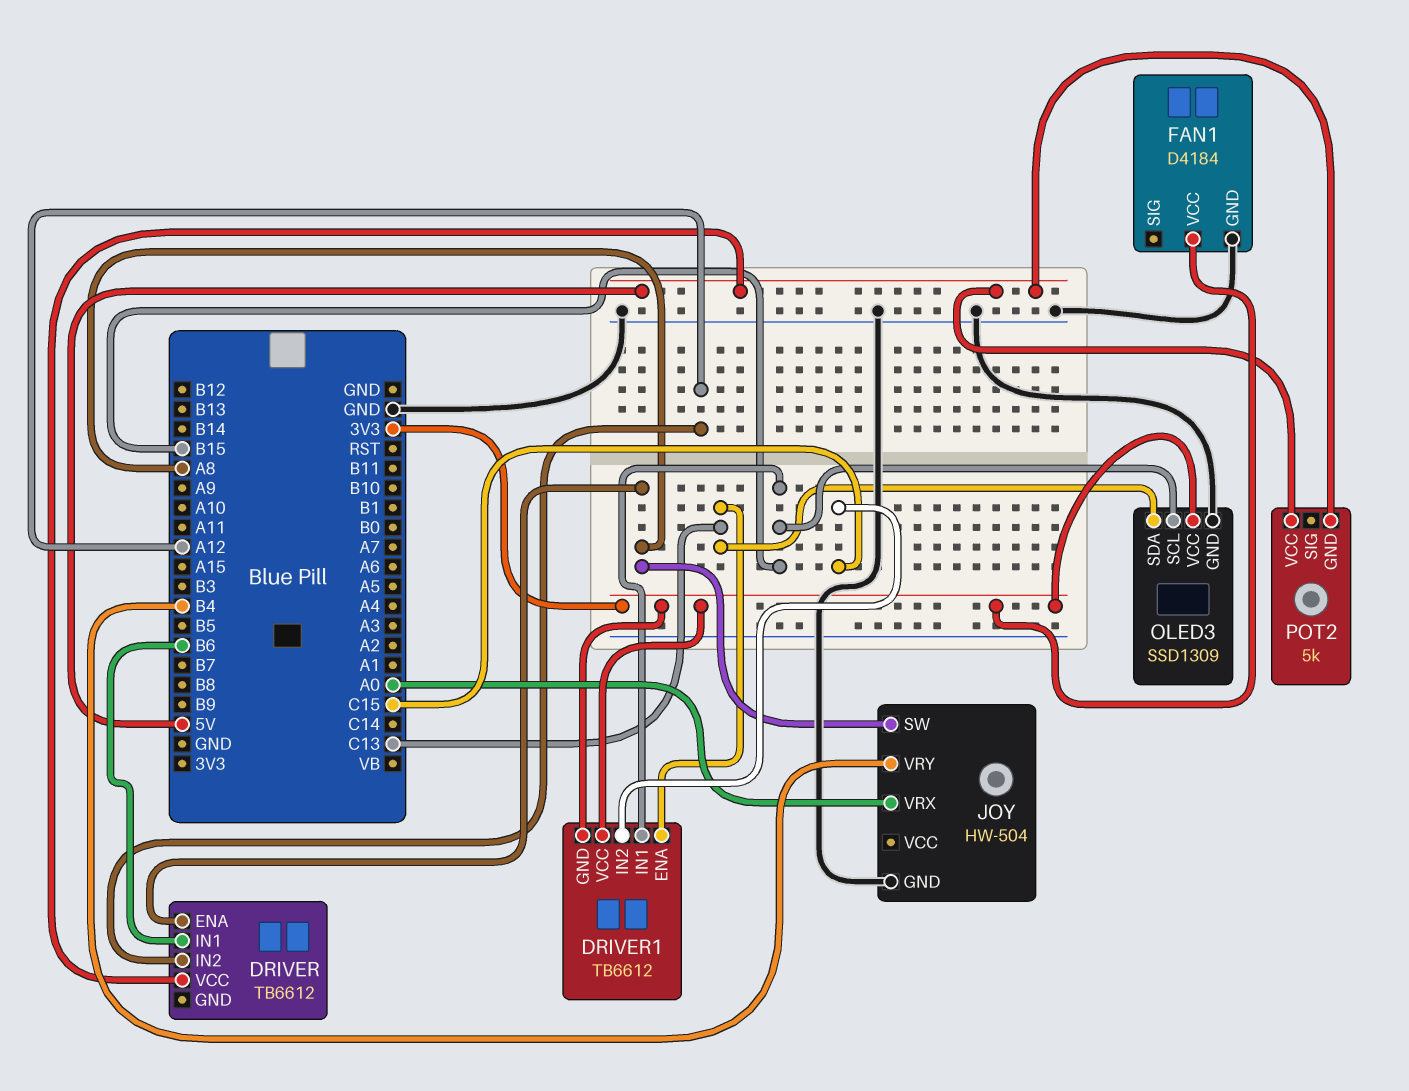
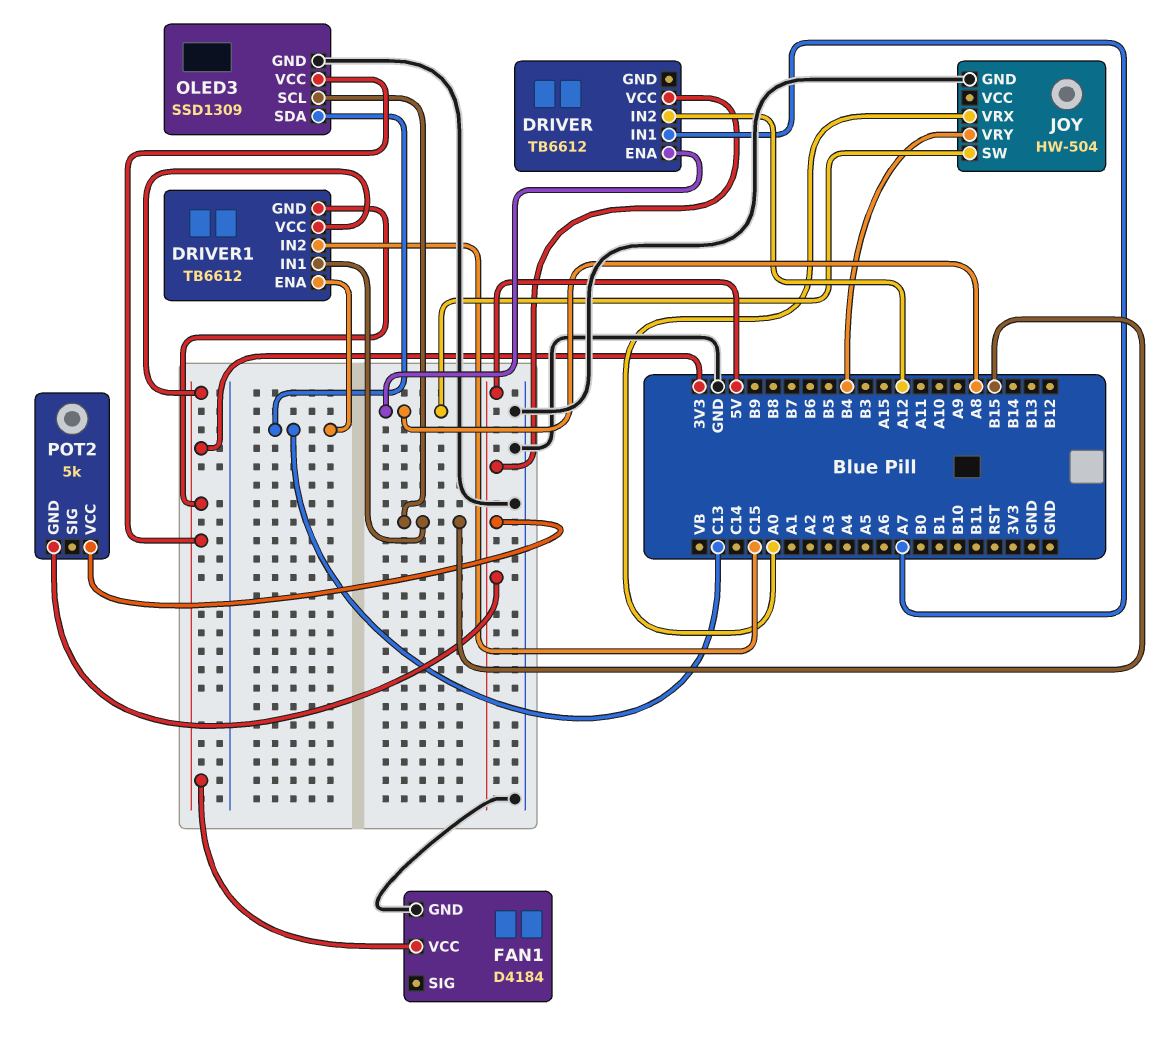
DRIVER pin IN1: B6 -> A7

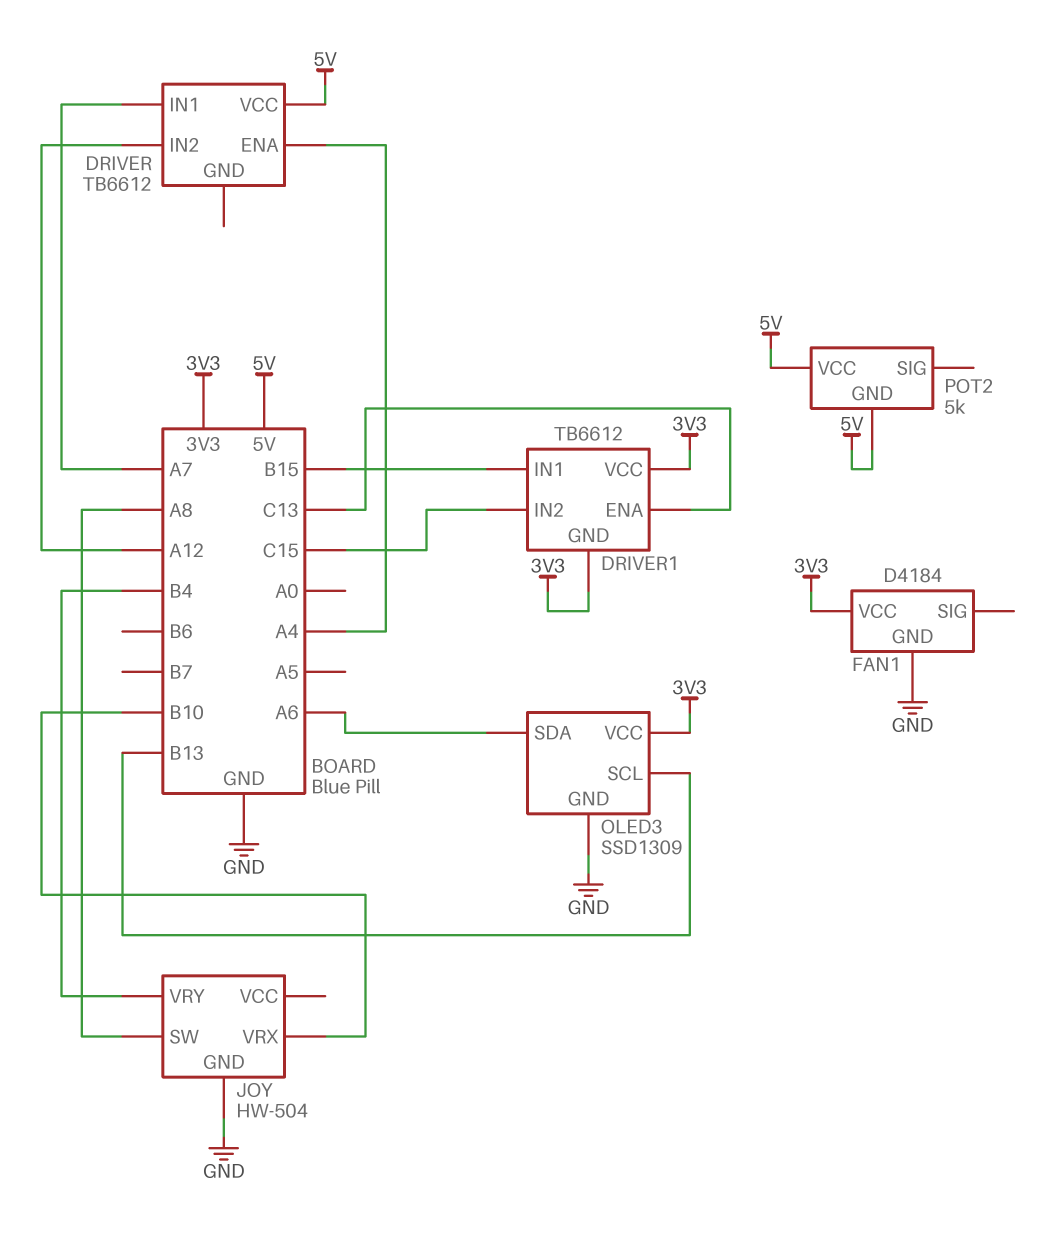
DRIVER pin ENA: A8 -> A4
JOY pin VRX: A0 -> B10
OLED3 pin SCL: B15 -> B13
OLED3 pin SDA: C13 -> A6

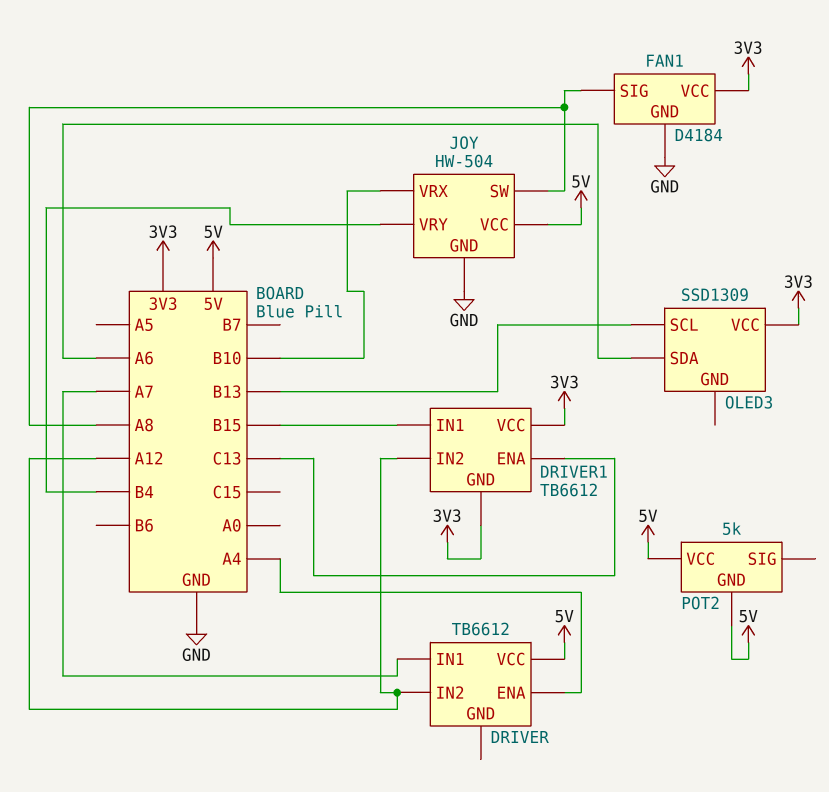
DRIVER1 pin IN2: C15 -> A12
FAN1 pin SIG: none -> A8
JOY pin VCC: none -> 5V
OLED3 pin GND: GND -> none

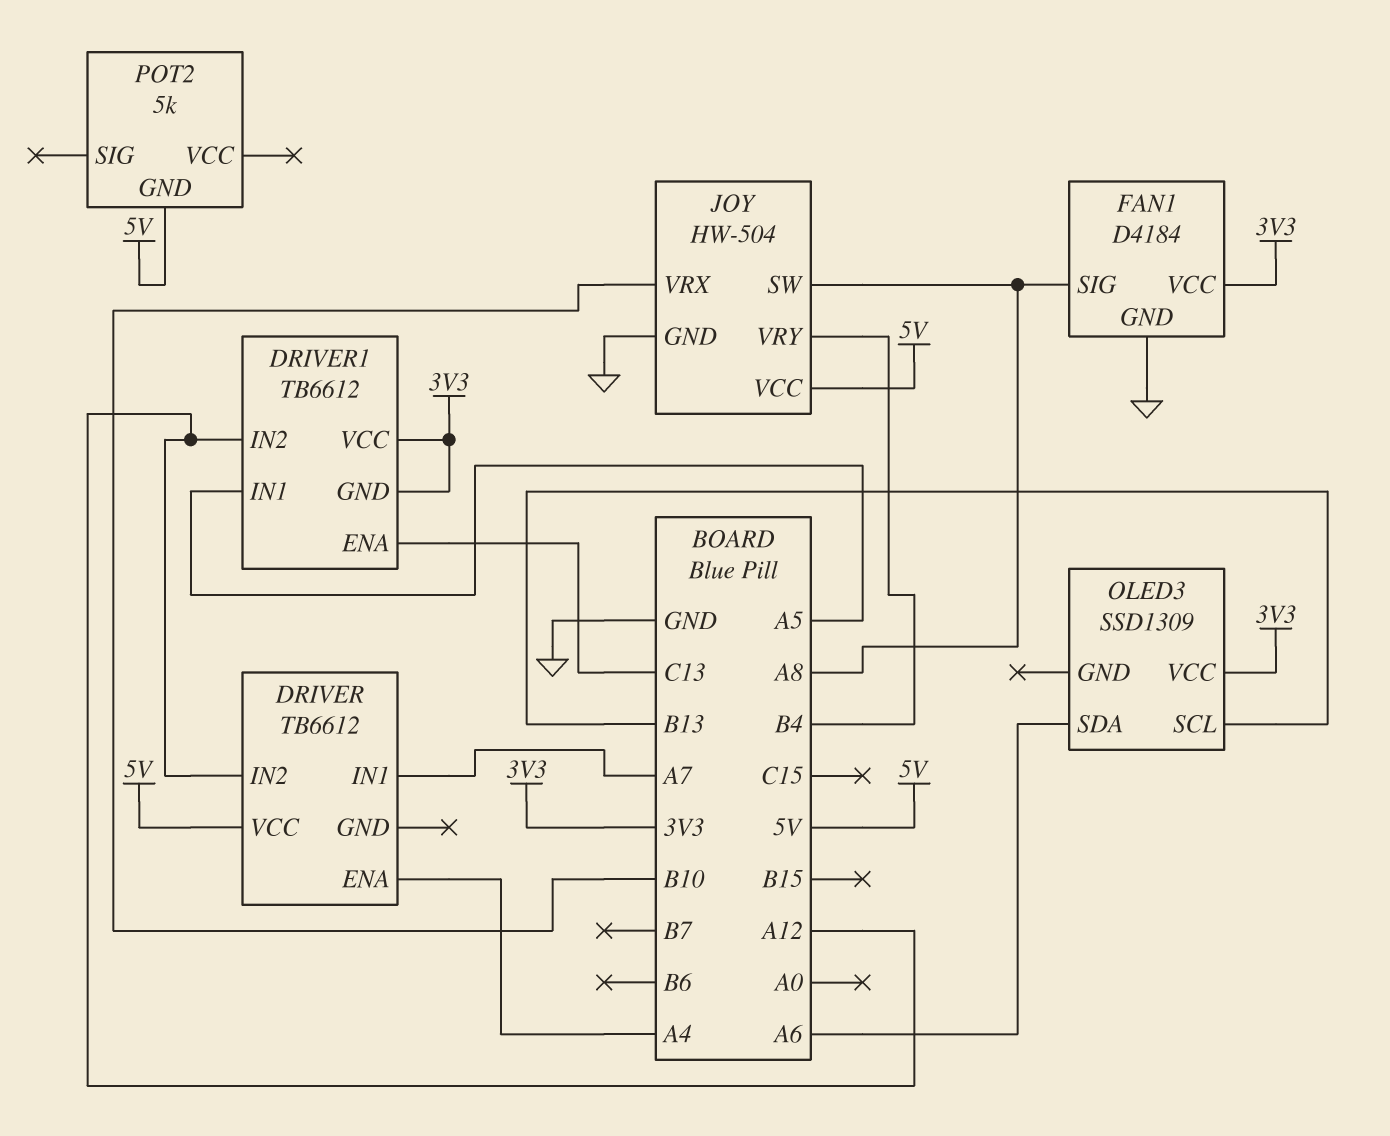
DRIVER1 pin IN1: B15 -> A5
POT2 pin VCC: 5V -> none

